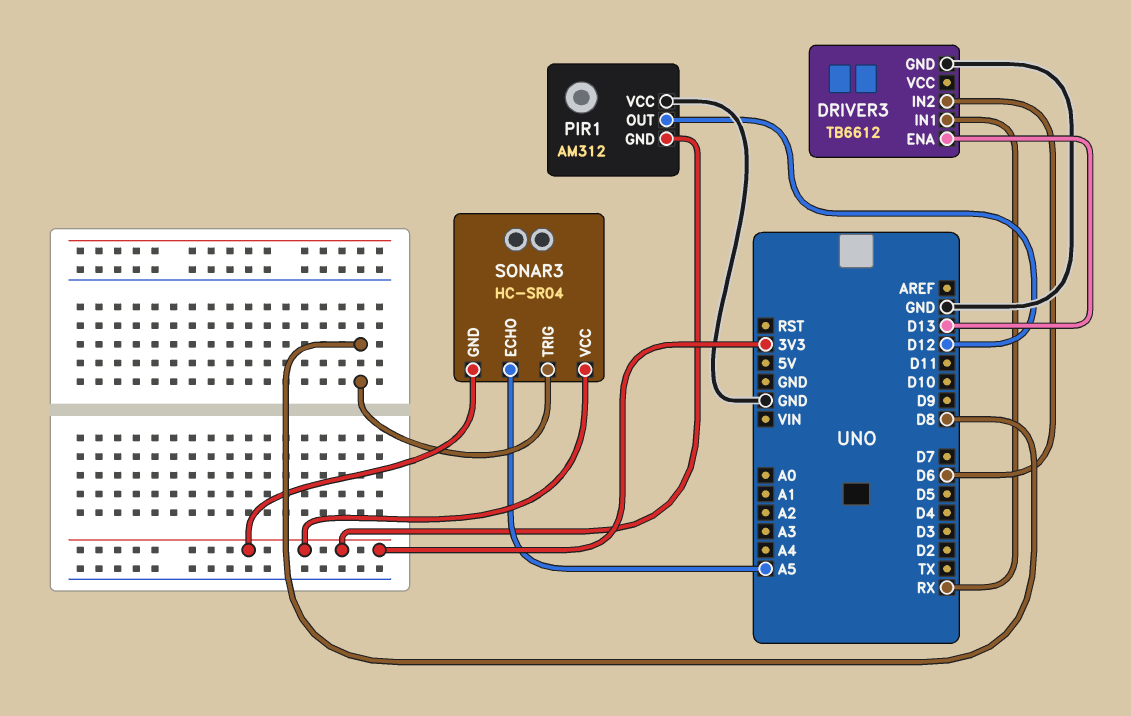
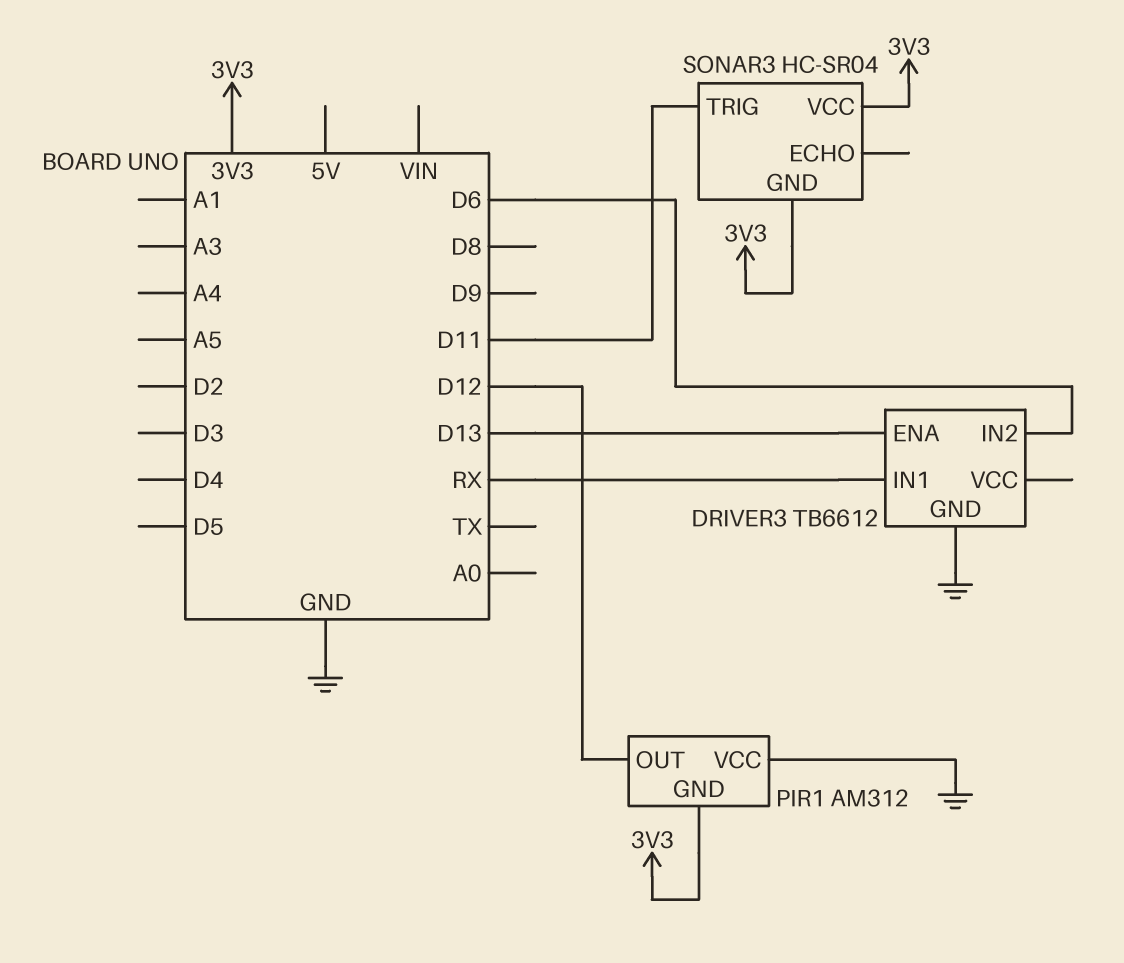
SONAR3 pin ECHO: A5 -> none
SONAR3 pin TRIG: D8 -> D11

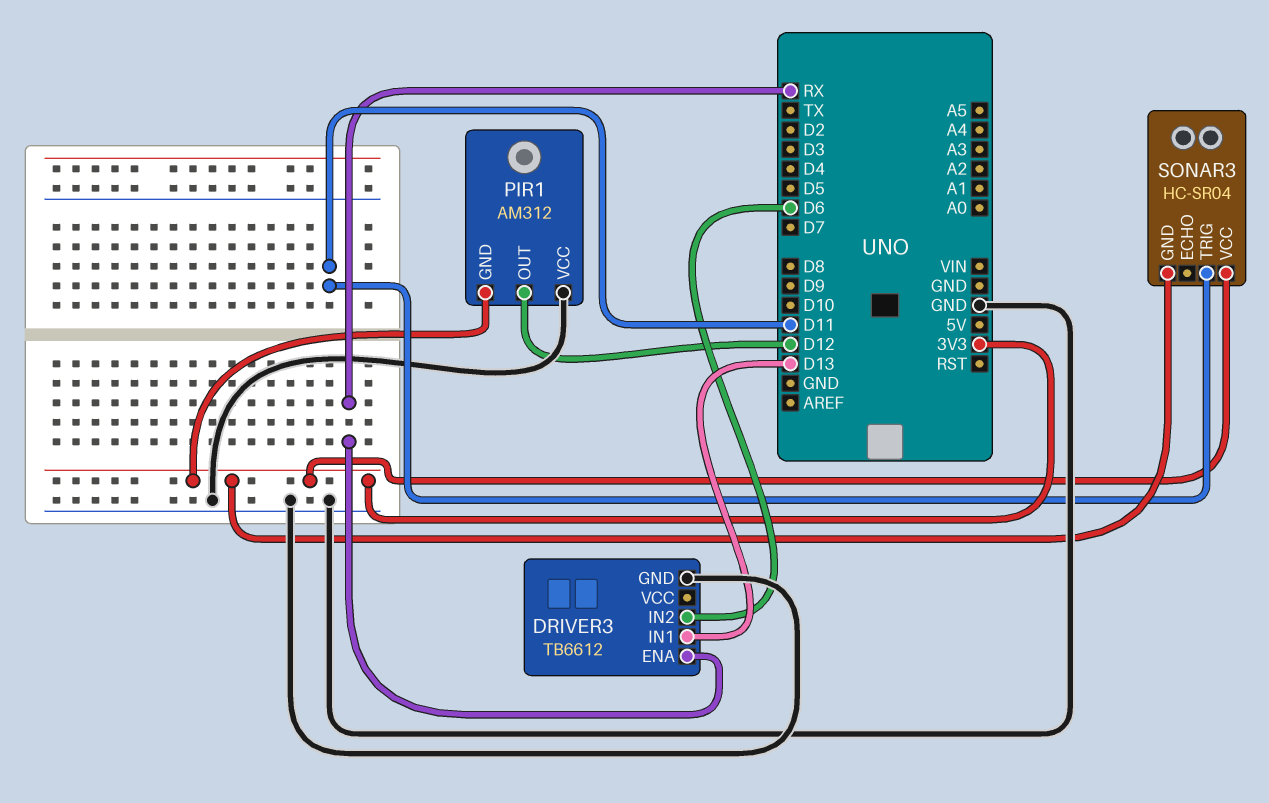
DRIVER3 pin ENA: D13 -> RX
DRIVER3 pin IN1: RX -> D13

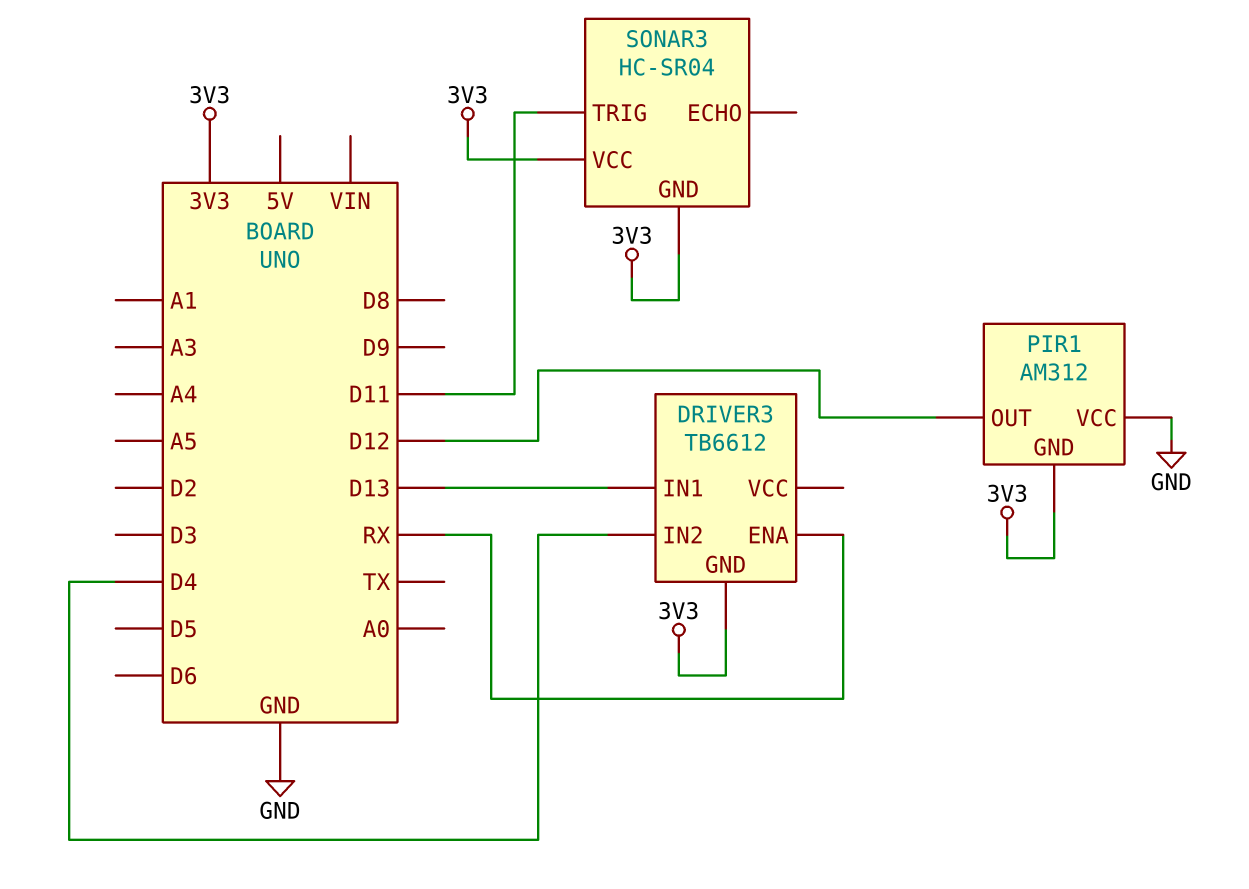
DRIVER3 pin GND: GND -> 3V3
DRIVER3 pin IN2: D6 -> D4

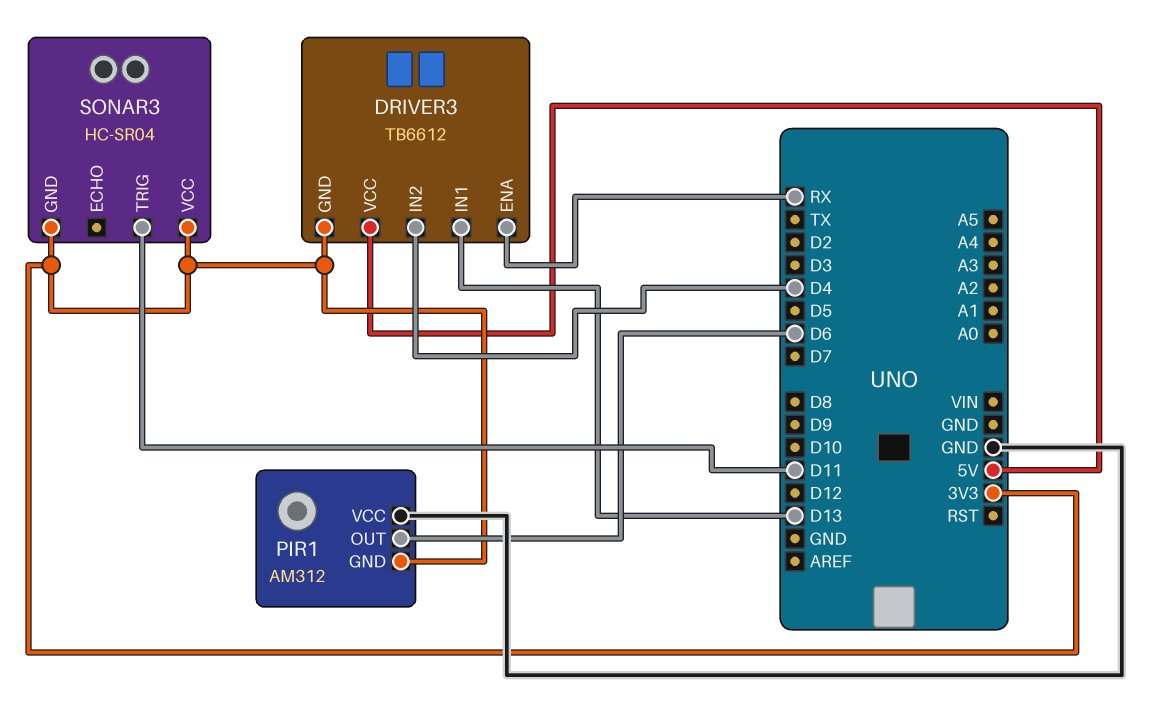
DRIVER3 pin VCC: none -> 5V
PIR1 pin OUT: D12 -> D6

